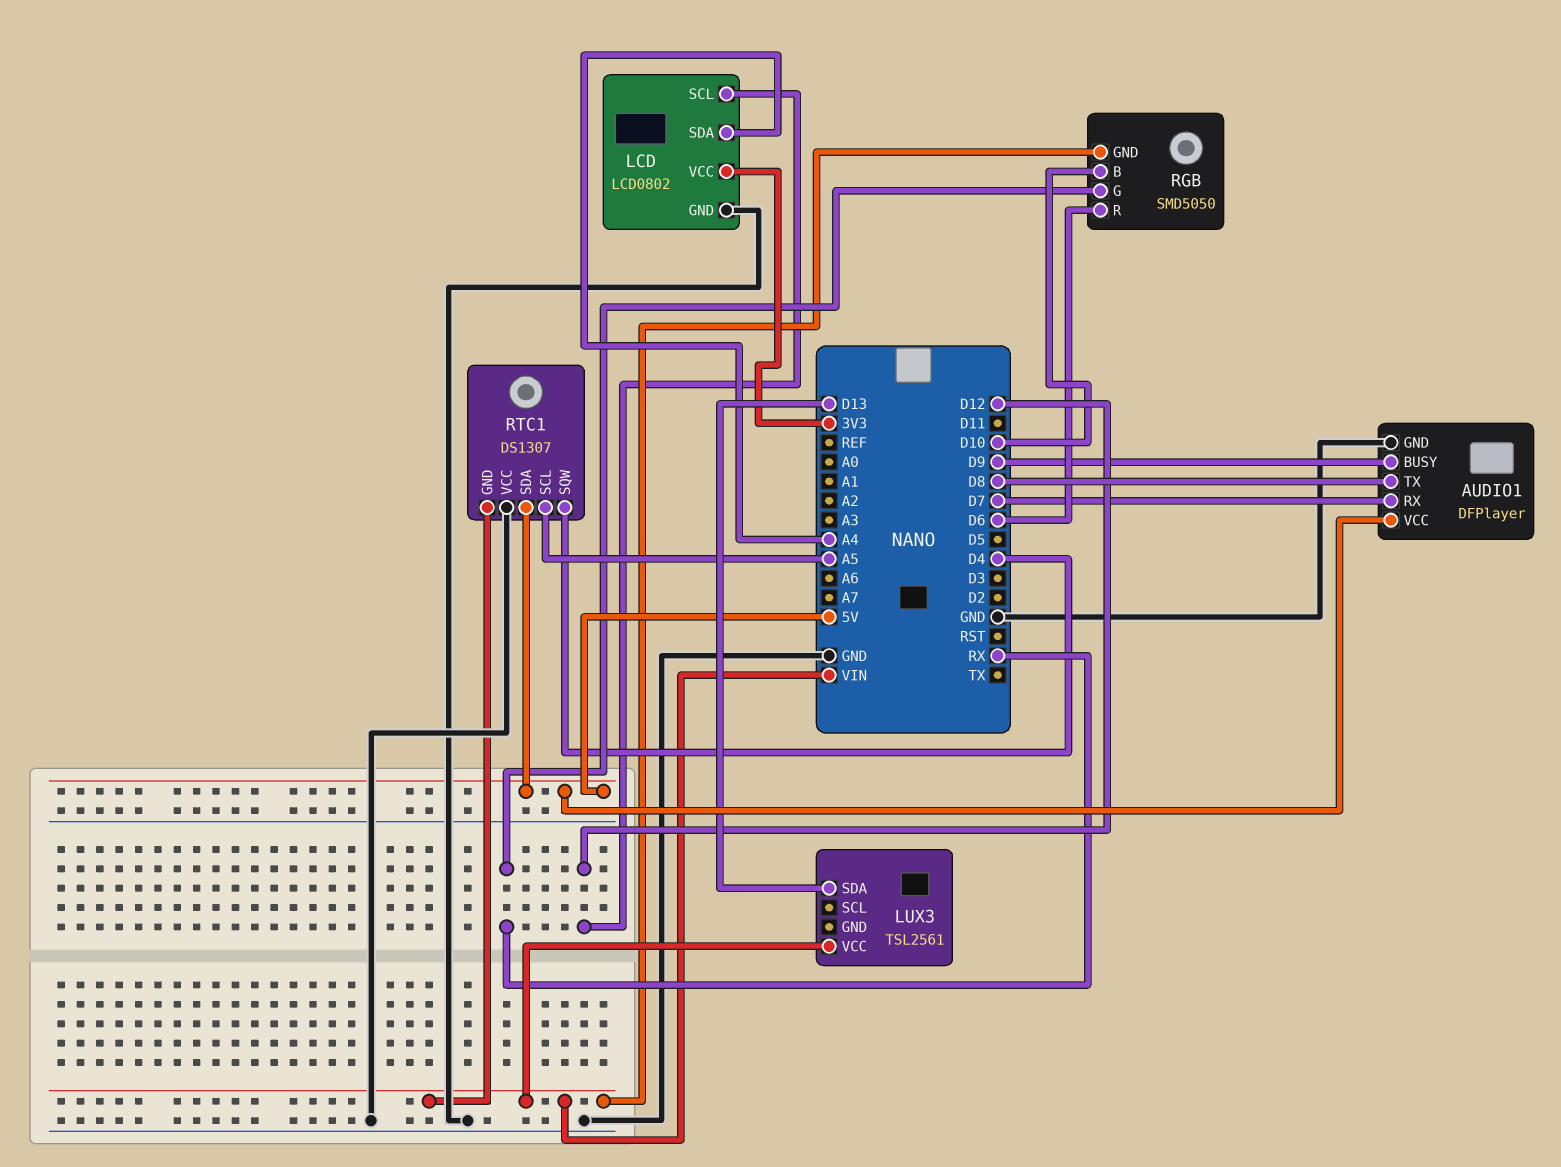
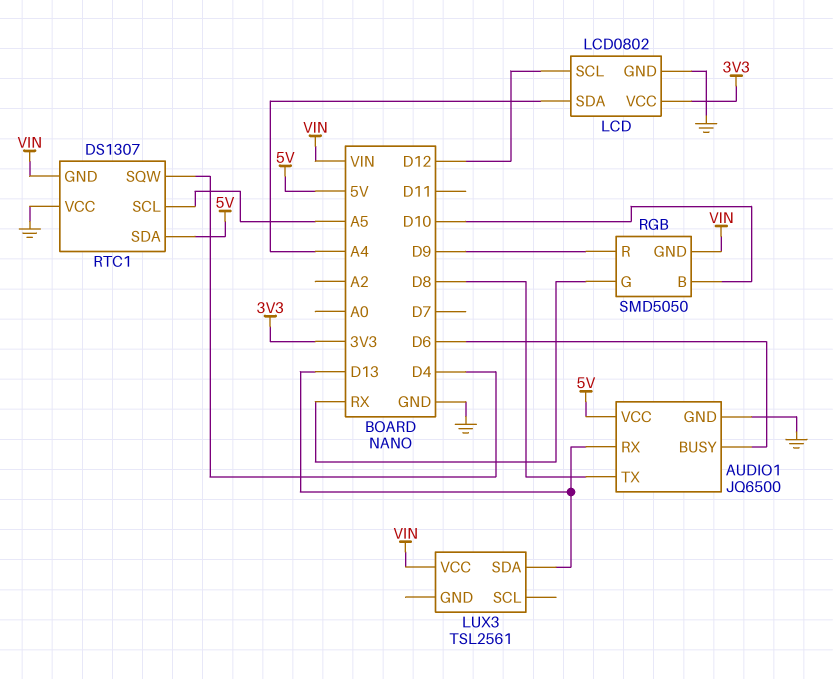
AUDIO1: DFPlayer -> JQ6500
AUDIO1 pin BUSY: D9 -> D6
AUDIO1 pin RX: D7 -> D13
RGB pin R: D6 -> D9

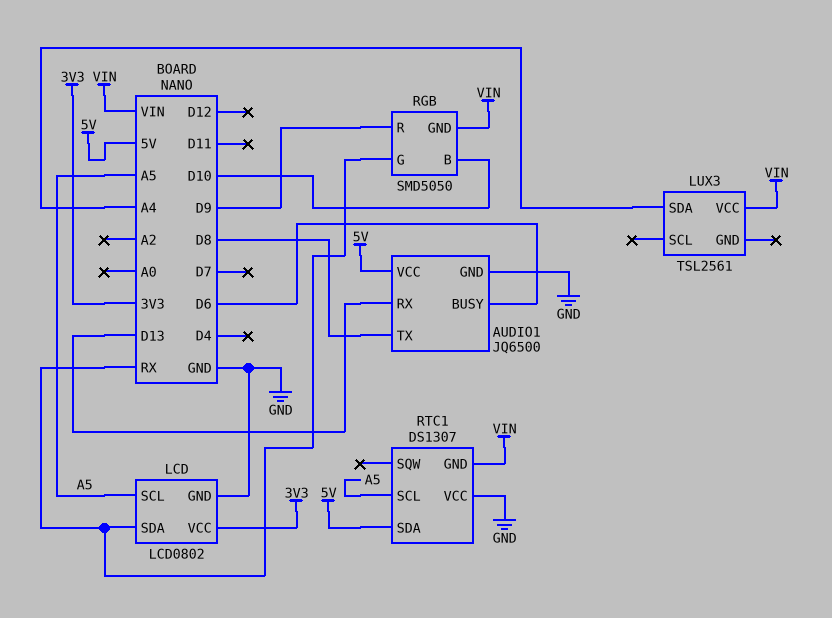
LCD pin SCL: D12 -> A5
LCD pin SDA: A4 -> RX
LUX3 pin SDA: D13 -> A4
RTC1 pin SQW: D4 -> none

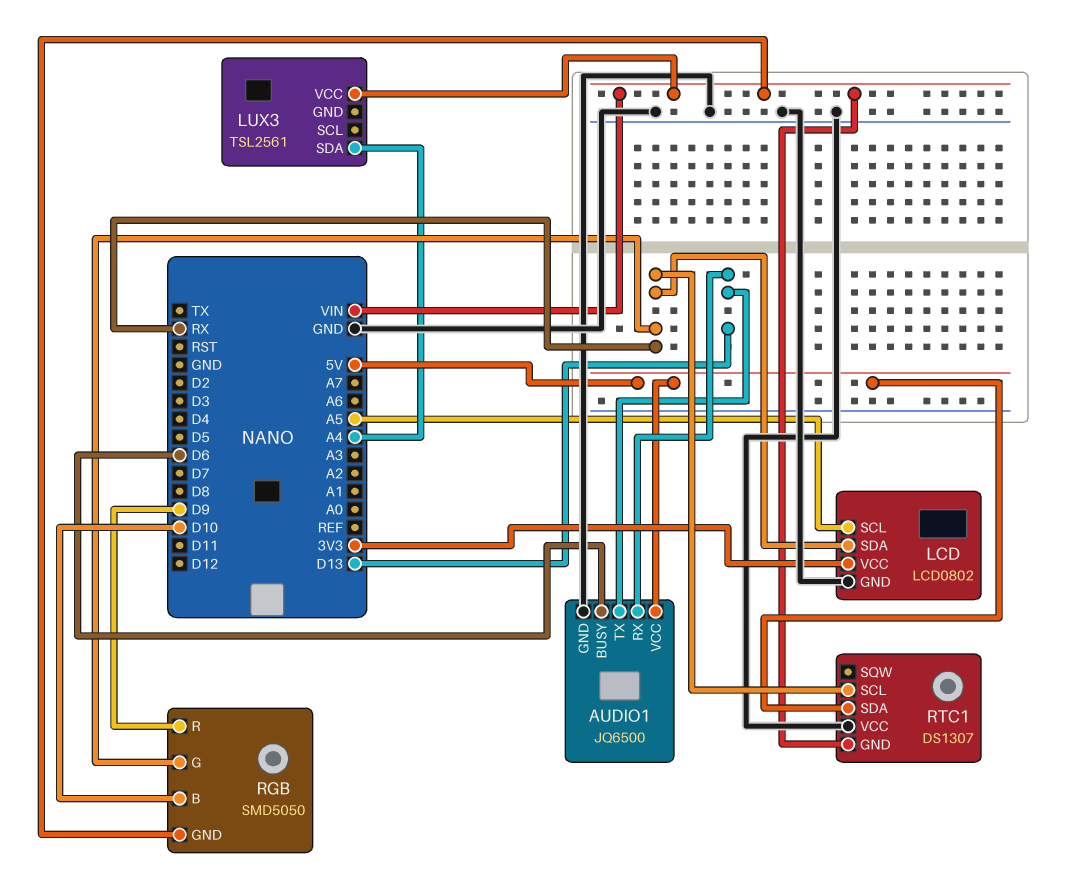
AUDIO1 pin TX: D8 -> D13
RTC1 pin SCL: A5 -> RX

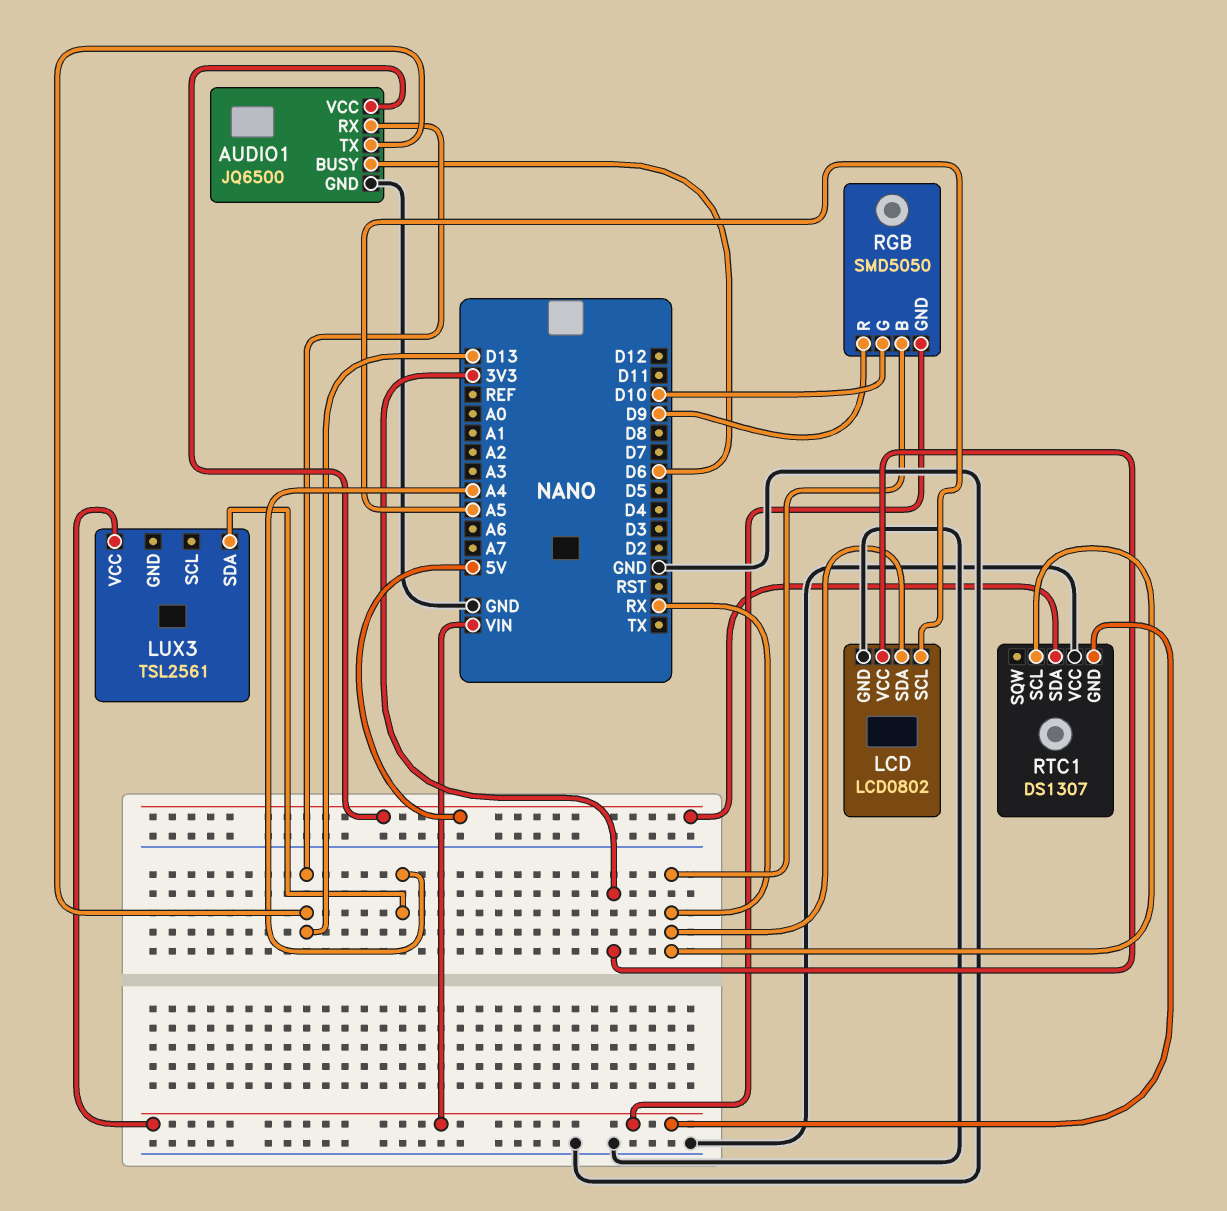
RGB pin B: D10 -> RX
RGB pin G: RX -> D10

